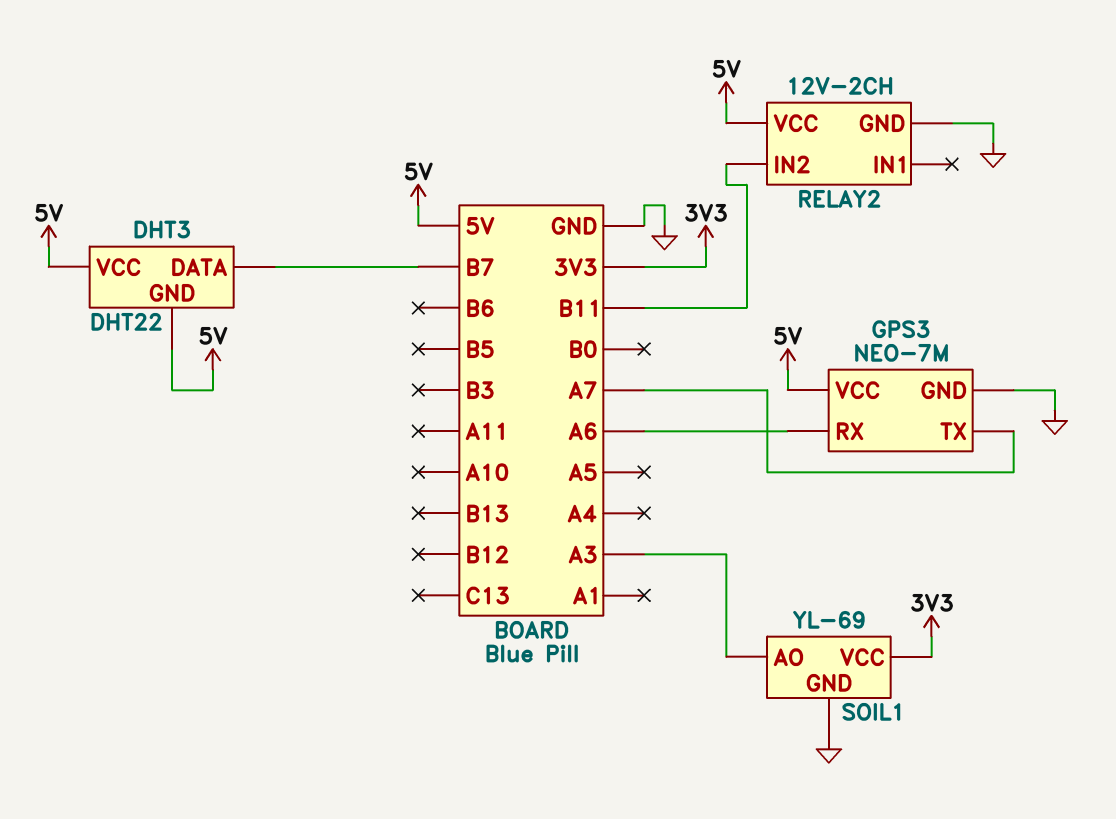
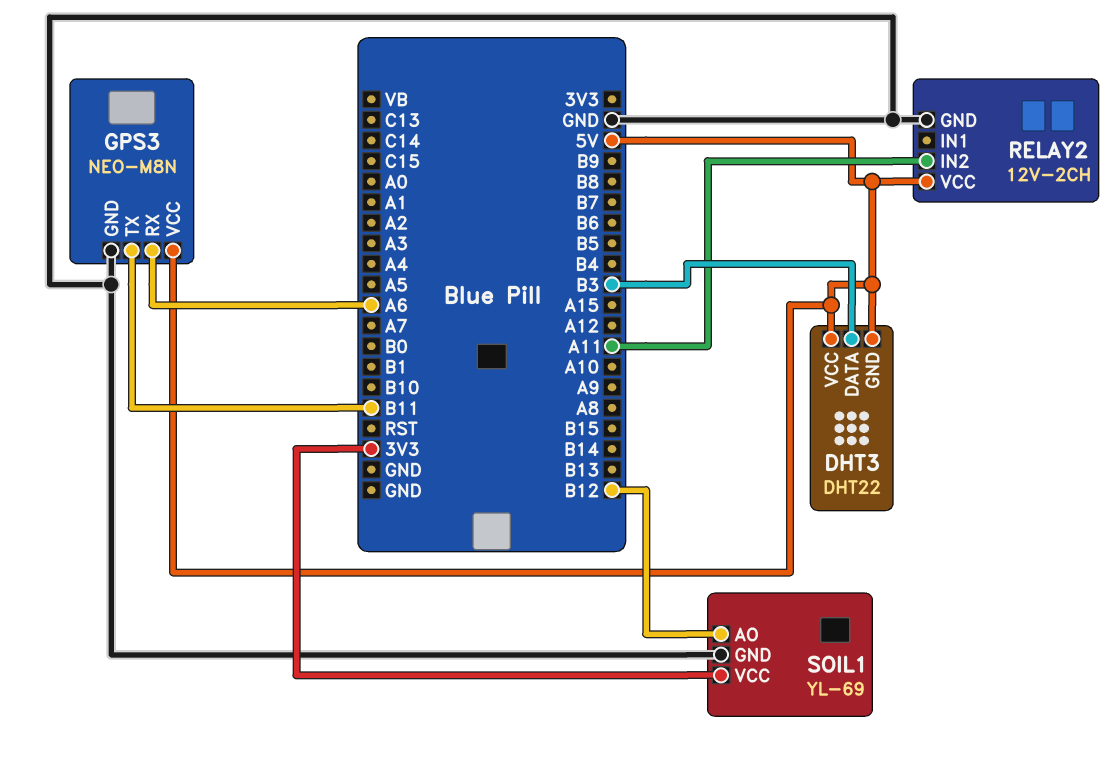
DHT3 pin DATA: B7 -> B3
GPS3: NEO-7M -> NEO-M8N
GPS3 pin TX: A7 -> B11
RELAY2 pin IN2: B11 -> A11
SOIL1 pin AO: A3 -> B12

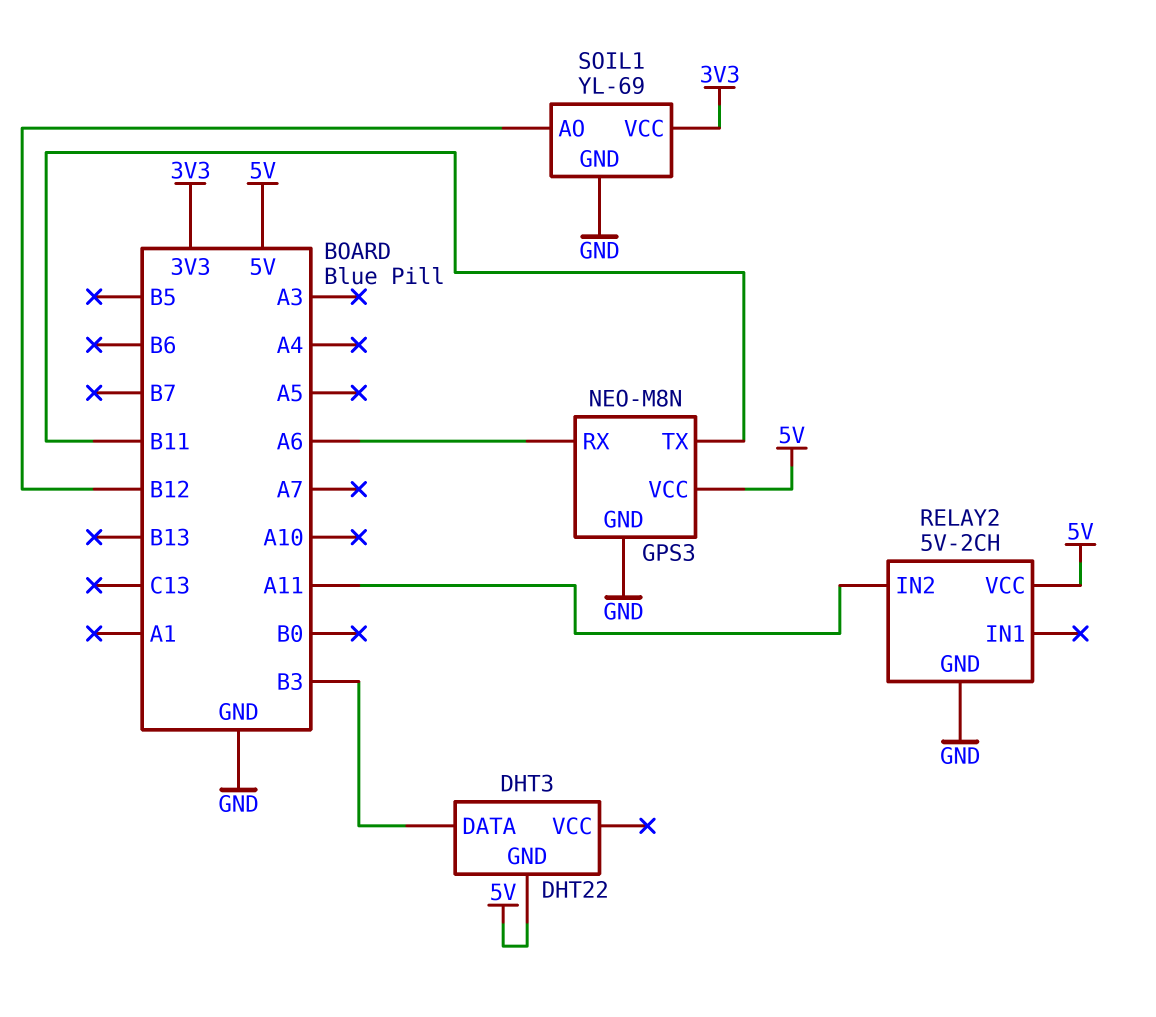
DHT3 pin VCC: 5V -> none
RELAY2: 12V-2CH -> 5V-2CH

